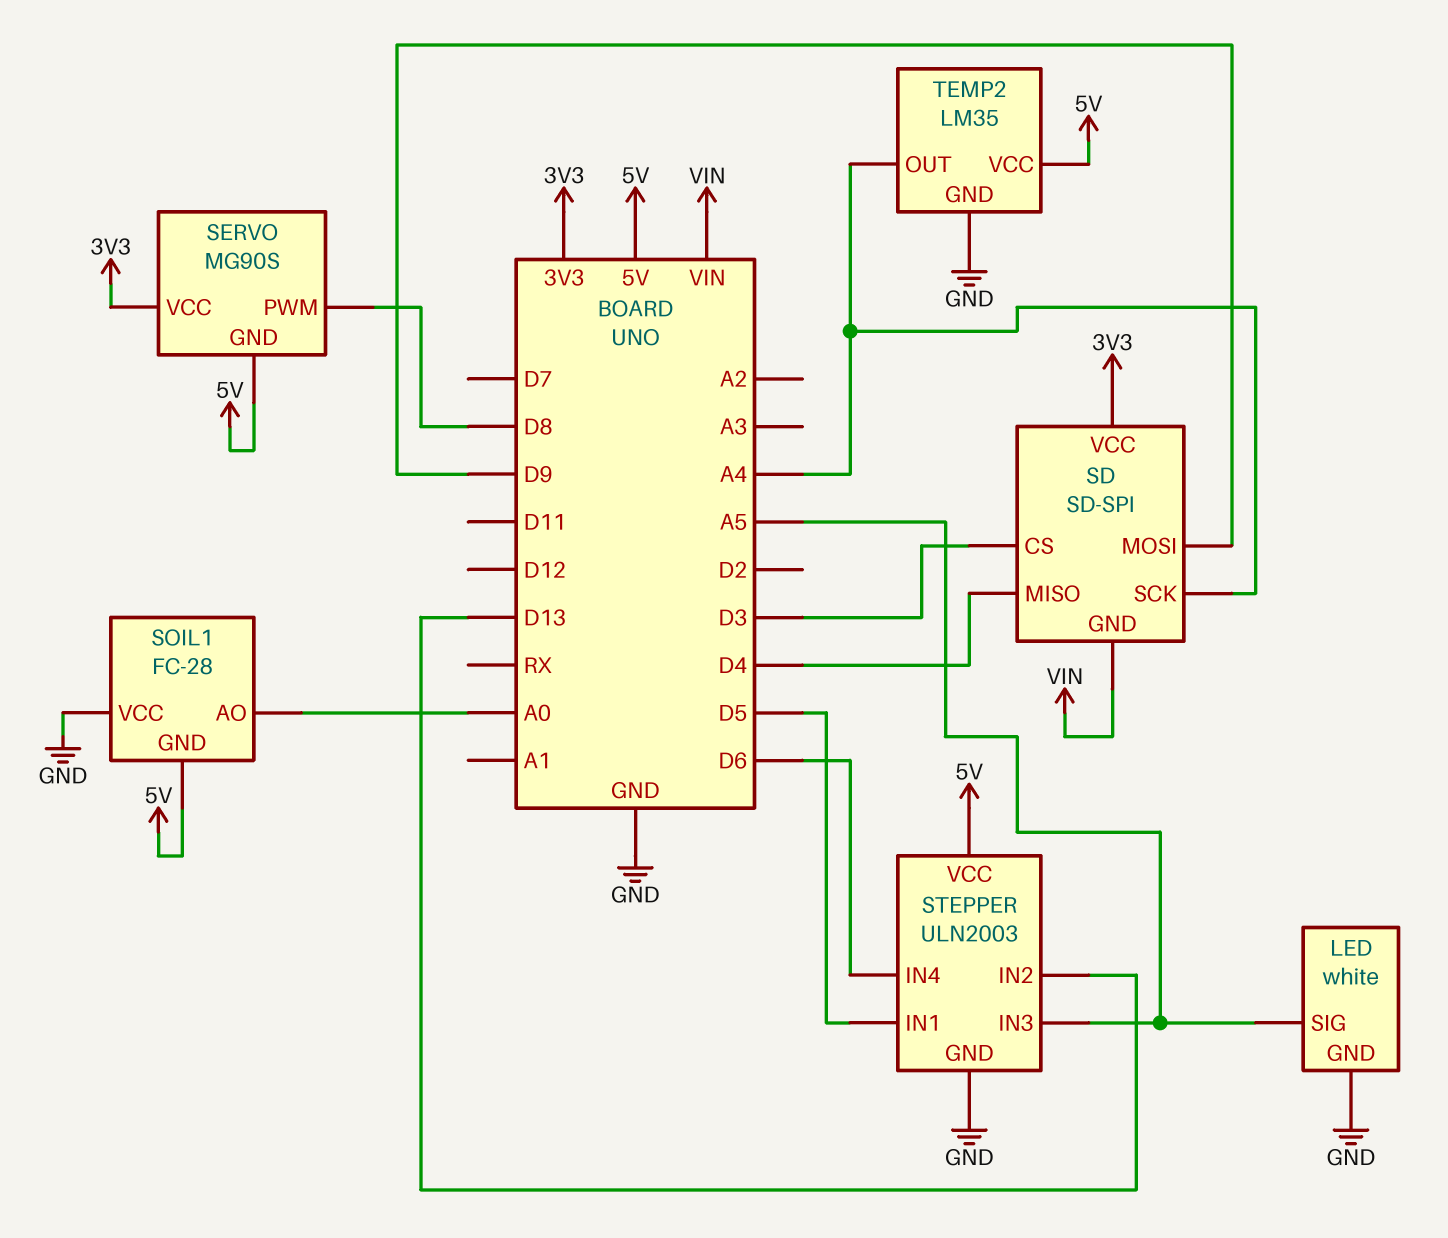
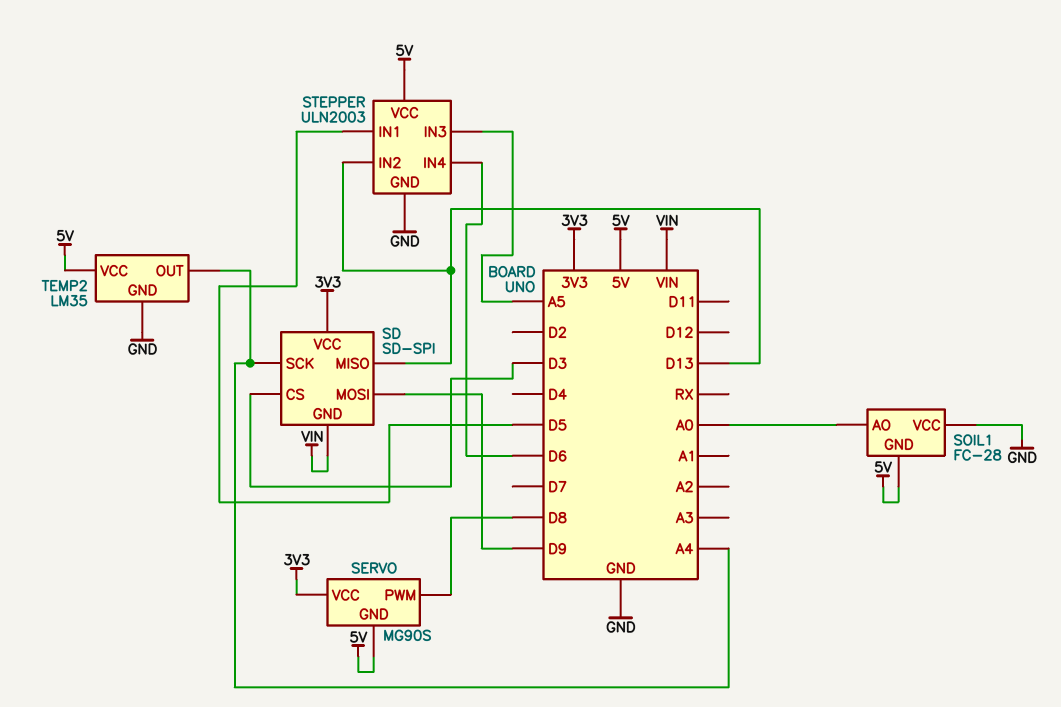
LED: white -> none
LED pin GND: GND -> none
LED pin SIG: A5 -> none
SD pin MISO: D4 -> D13

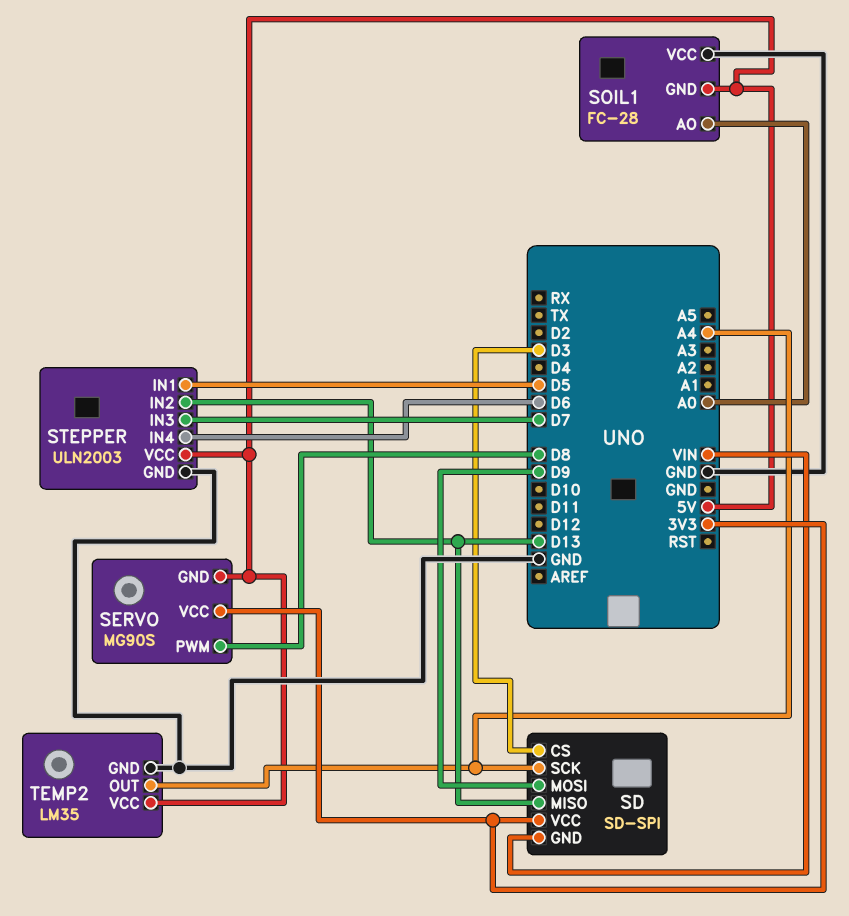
STEPPER pin IN3: A5 -> D7

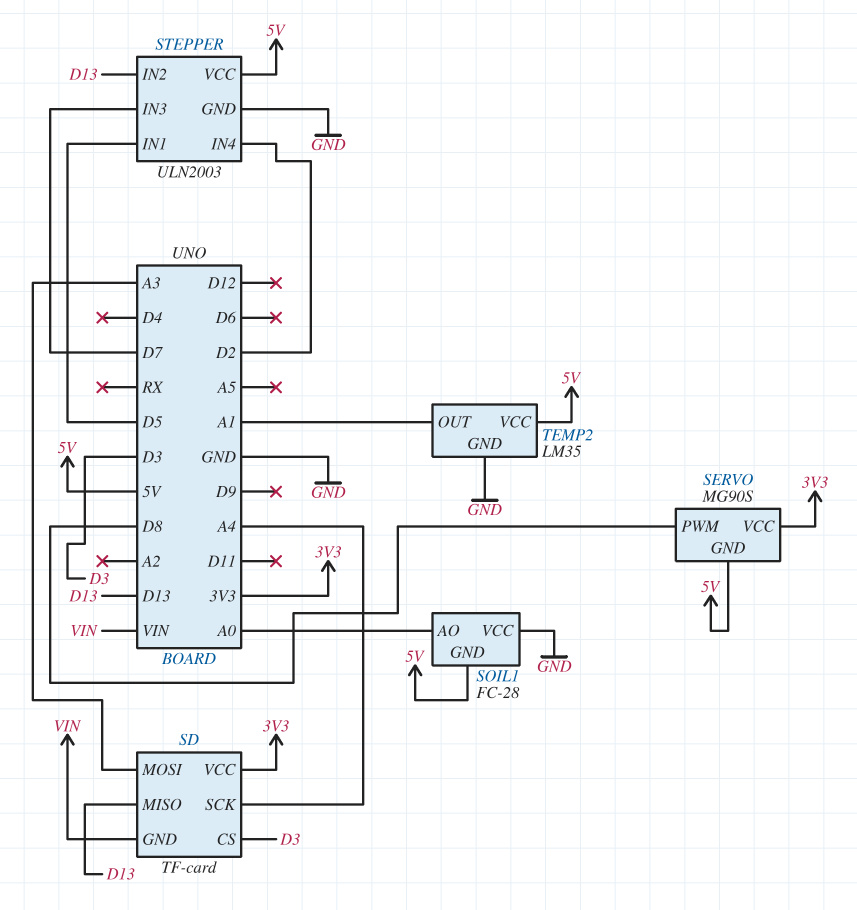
SD: SD-SPI -> TF-card
SD pin MOSI: D9 -> A3
STEPPER pin IN4: D6 -> D2
TEMP2 pin OUT: A4 -> A1

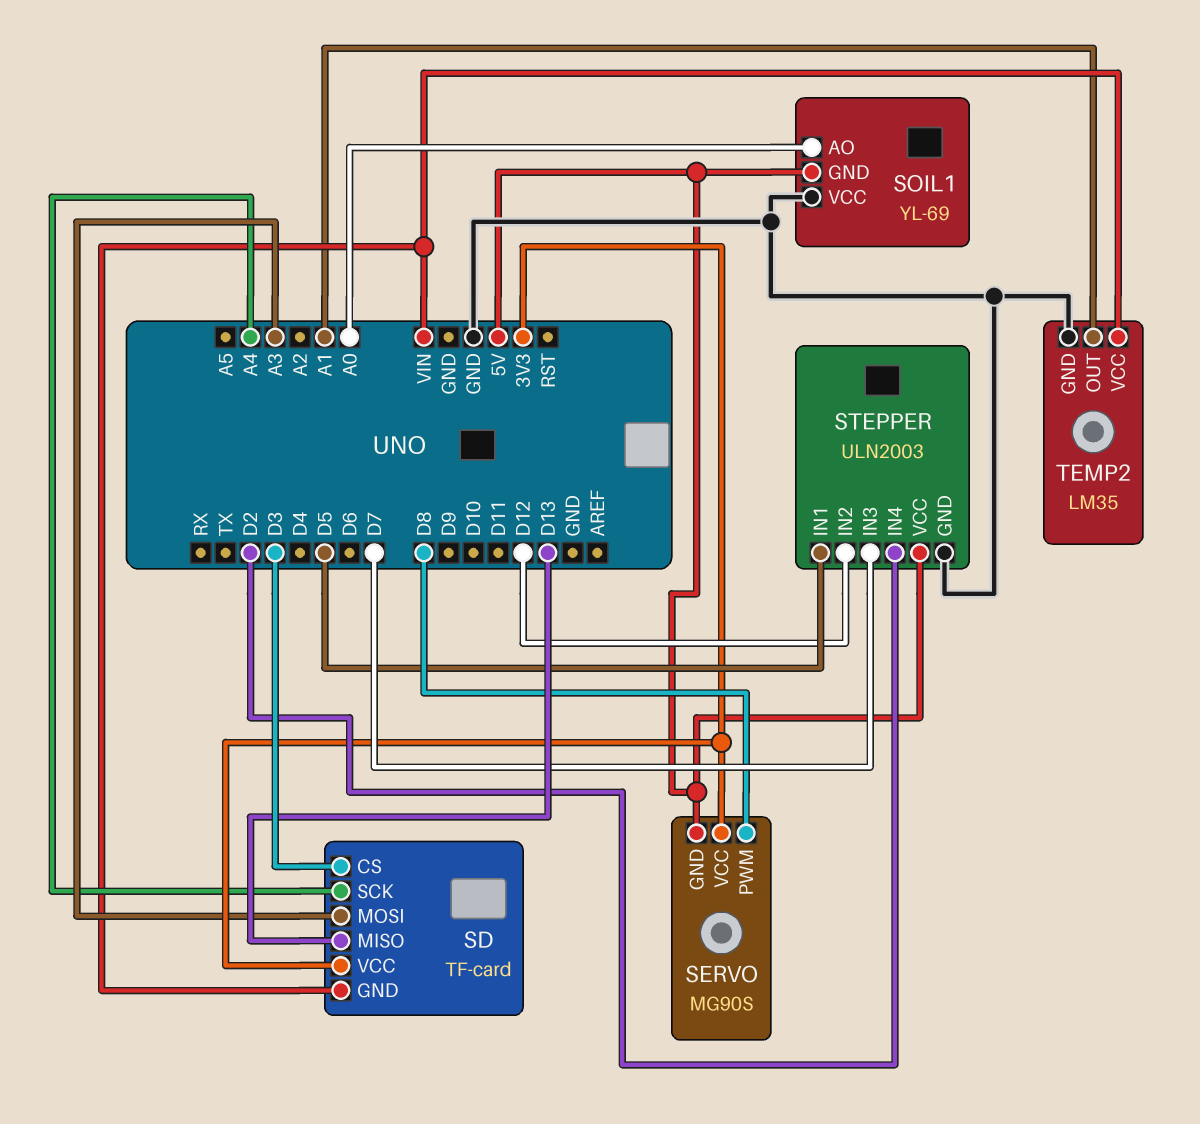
SOIL1: FC-28 -> YL-69
STEPPER pin IN2: D13 -> D12
TEMP2 pin VCC: 5V -> VIN

